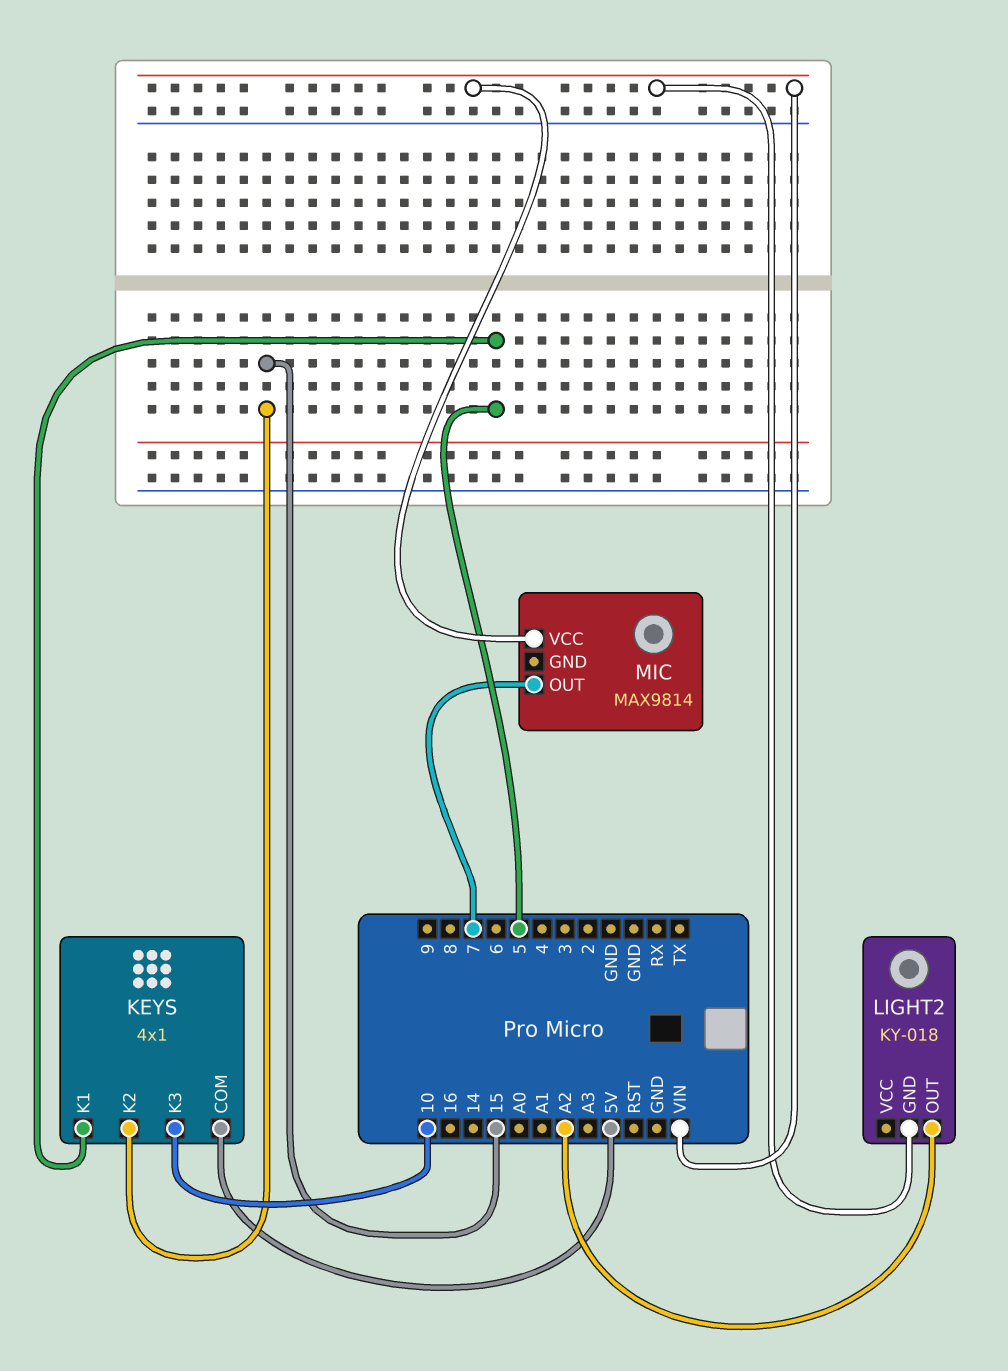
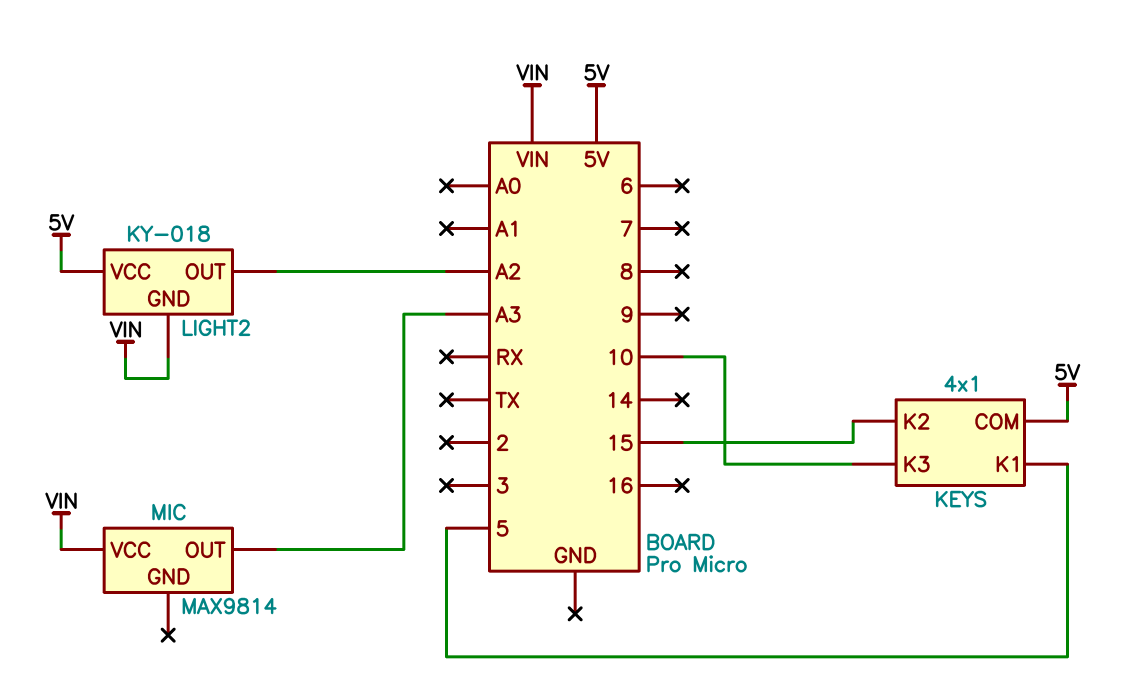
LIGHT2 pin VCC: none -> 5V
MIC pin OUT: 7 -> A3

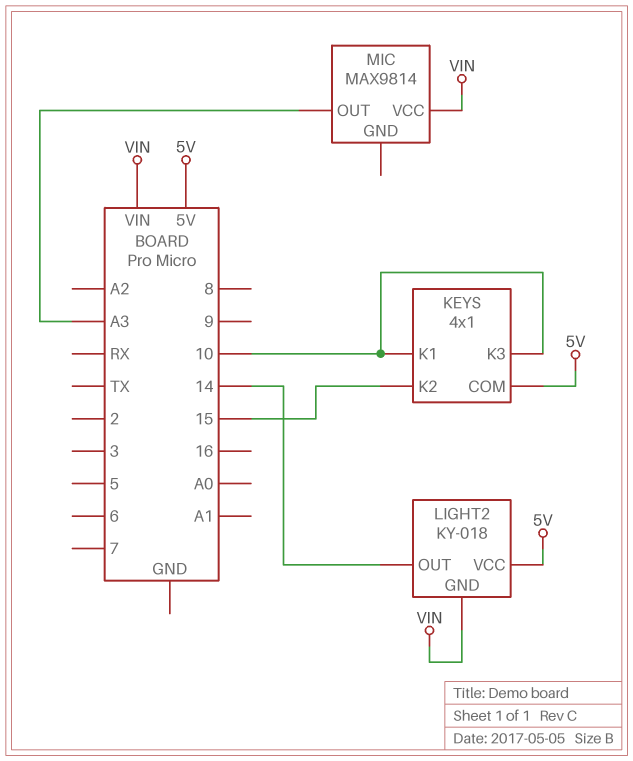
KEYS pin K1: 5 -> 10
LIGHT2 pin OUT: A2 -> 14

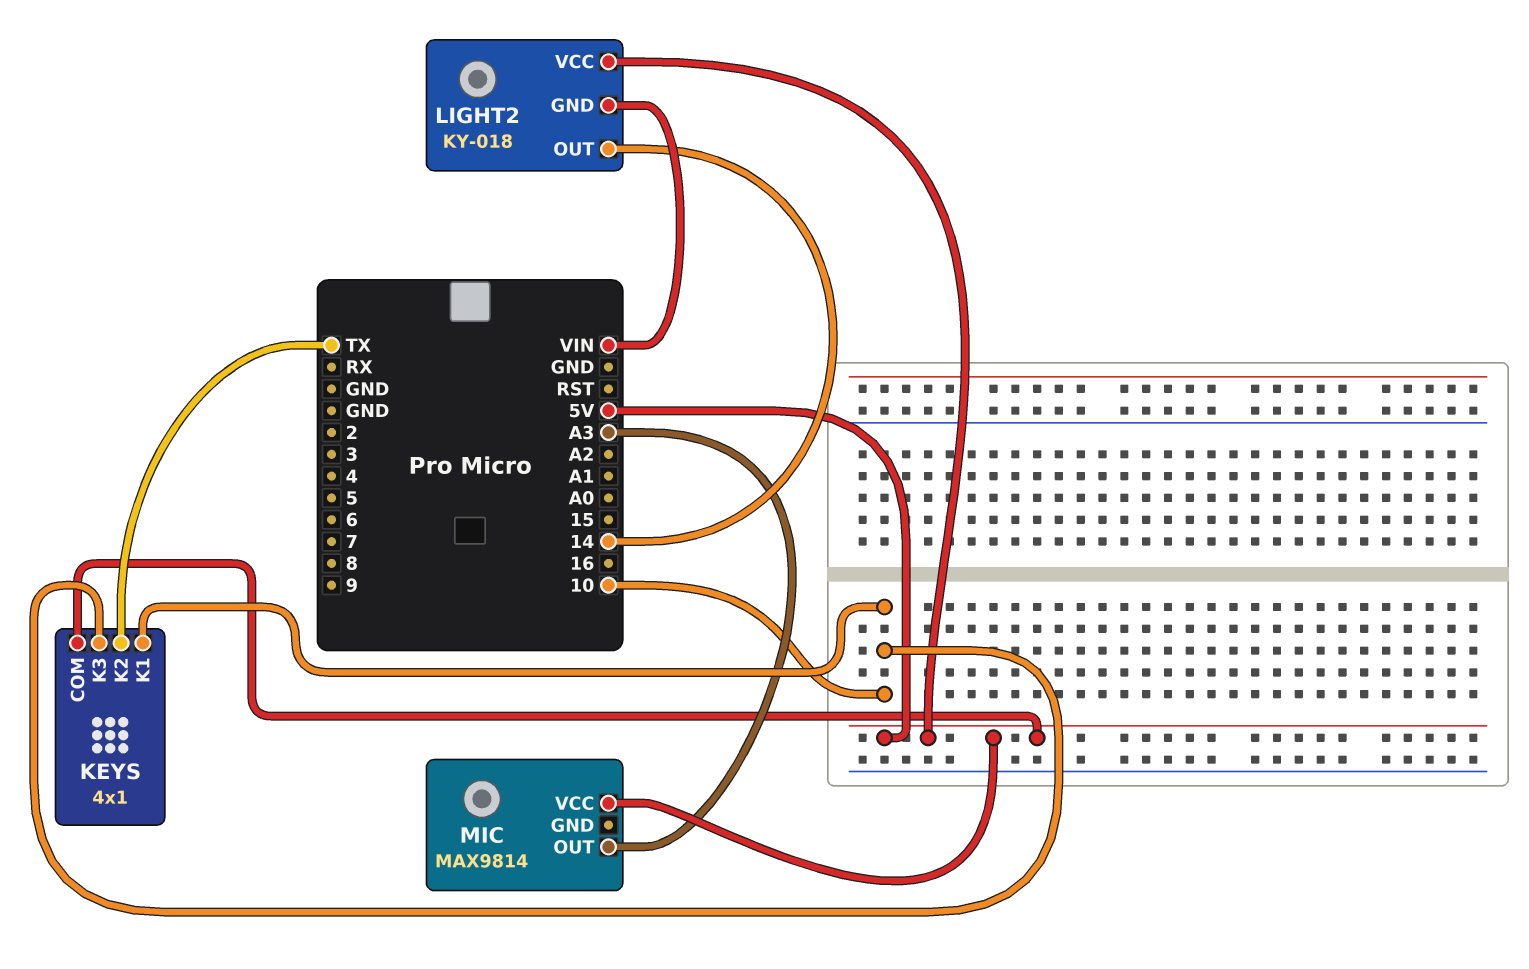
KEYS pin K2: 15 -> TX
MIC pin VCC: VIN -> 5V

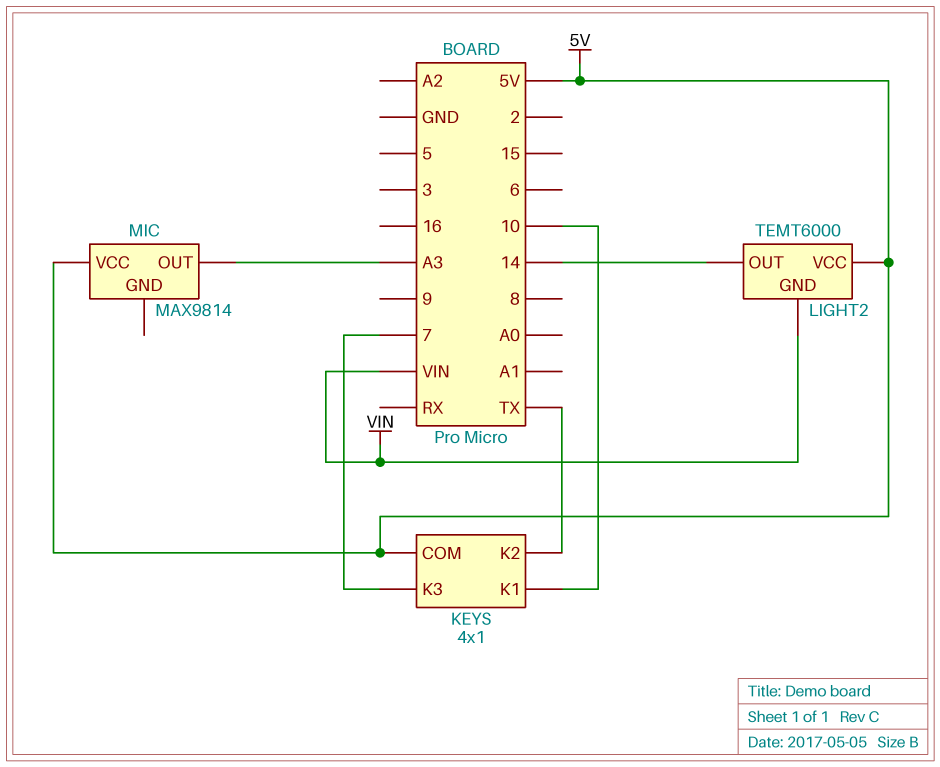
KEYS pin K3: 10 -> 7
LIGHT2: KY-018 -> TEMT6000

